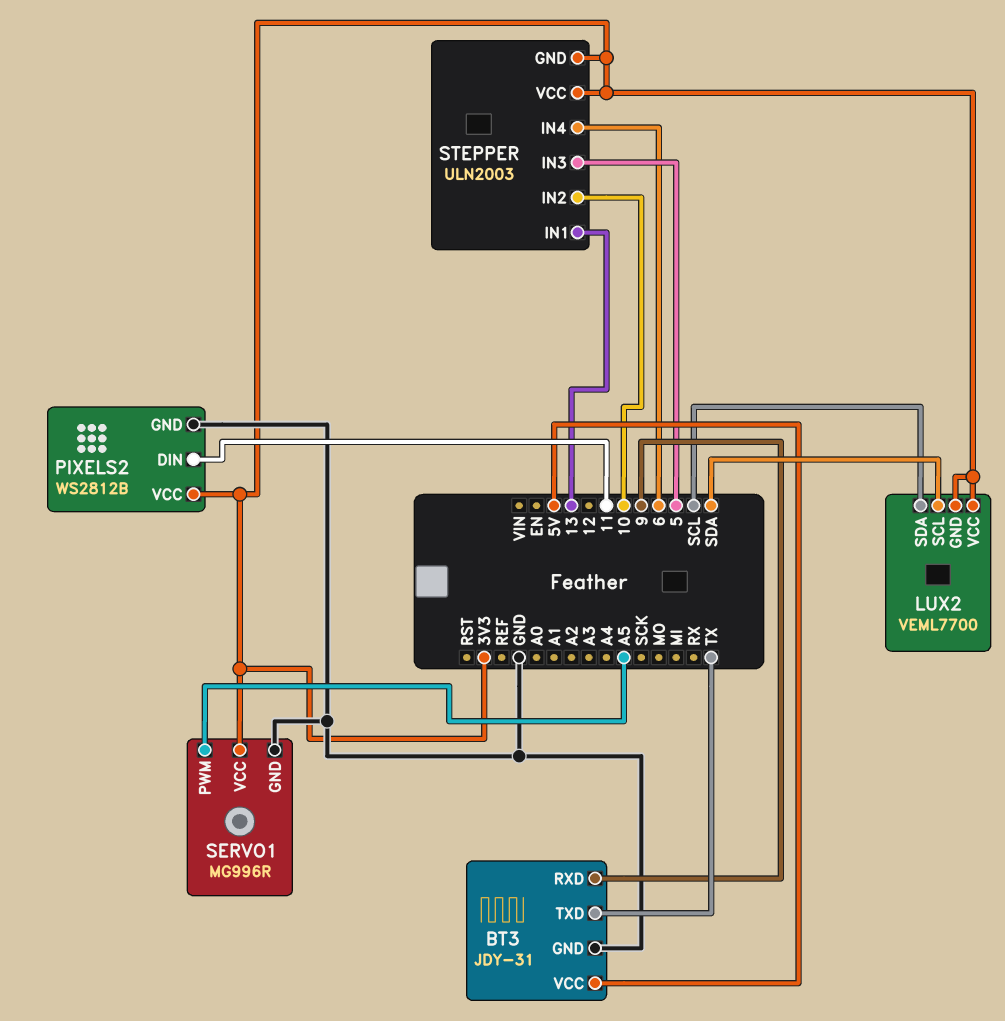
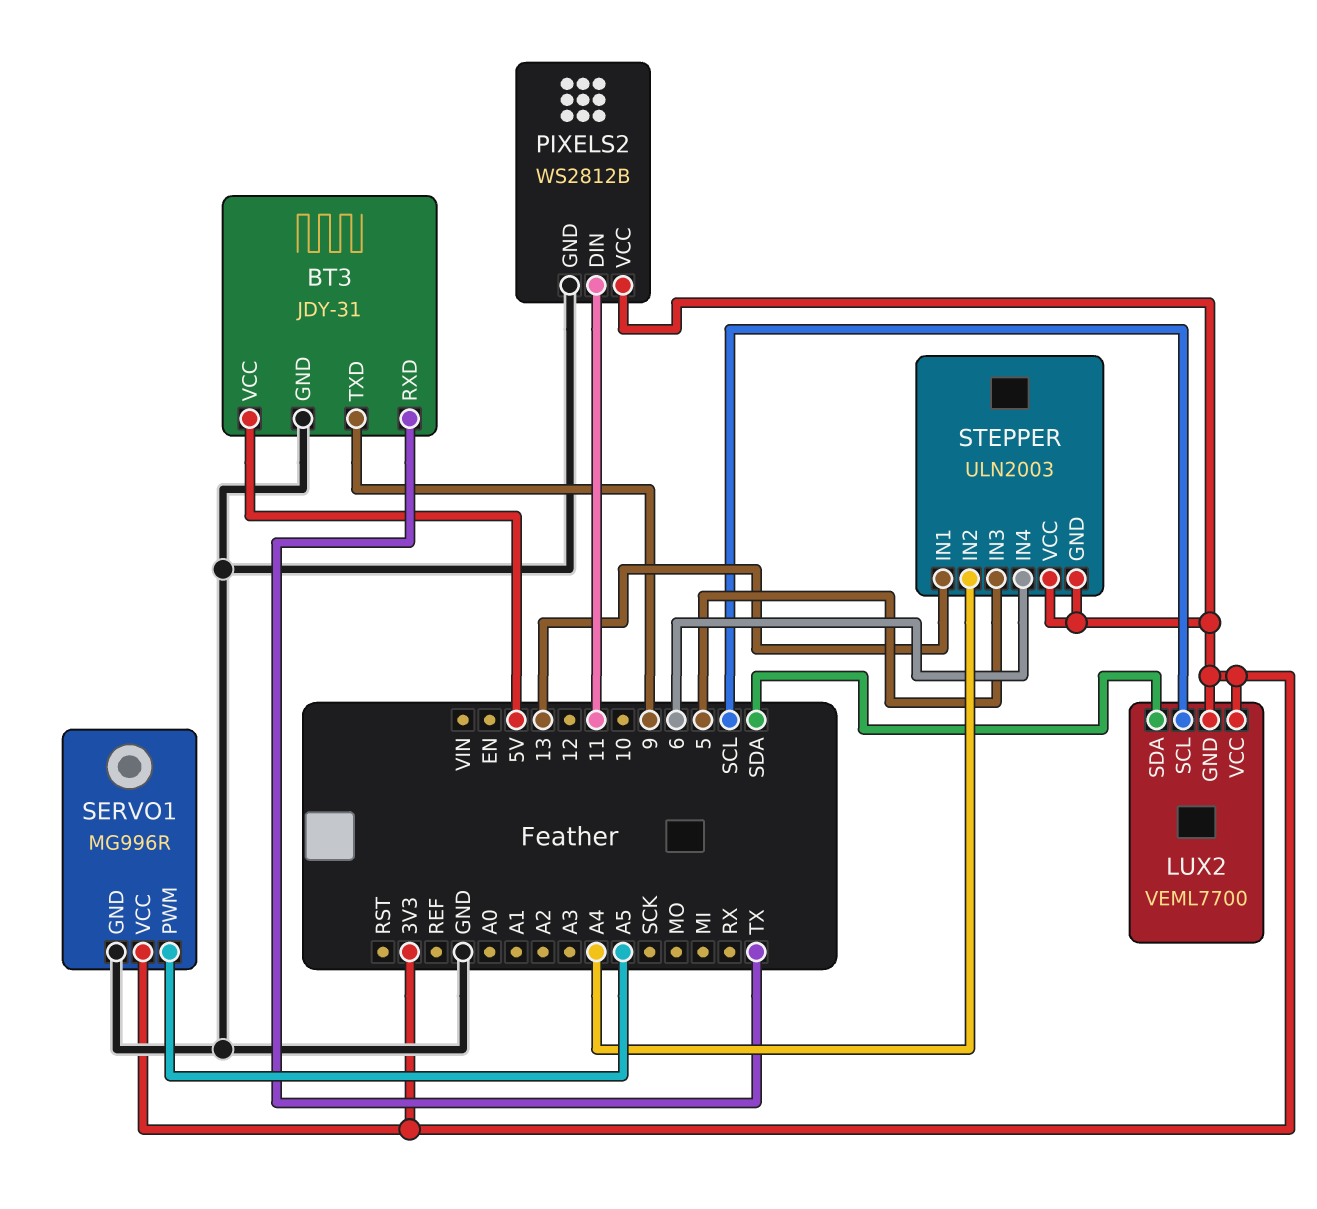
BT3 pin RXD: 9 -> TX
BT3 pin TXD: TX -> 9
LUX2 pin SCL: SDA -> SCL
LUX2 pin SDA: SCL -> SDA
STEPPER pin IN2: 10 -> A4

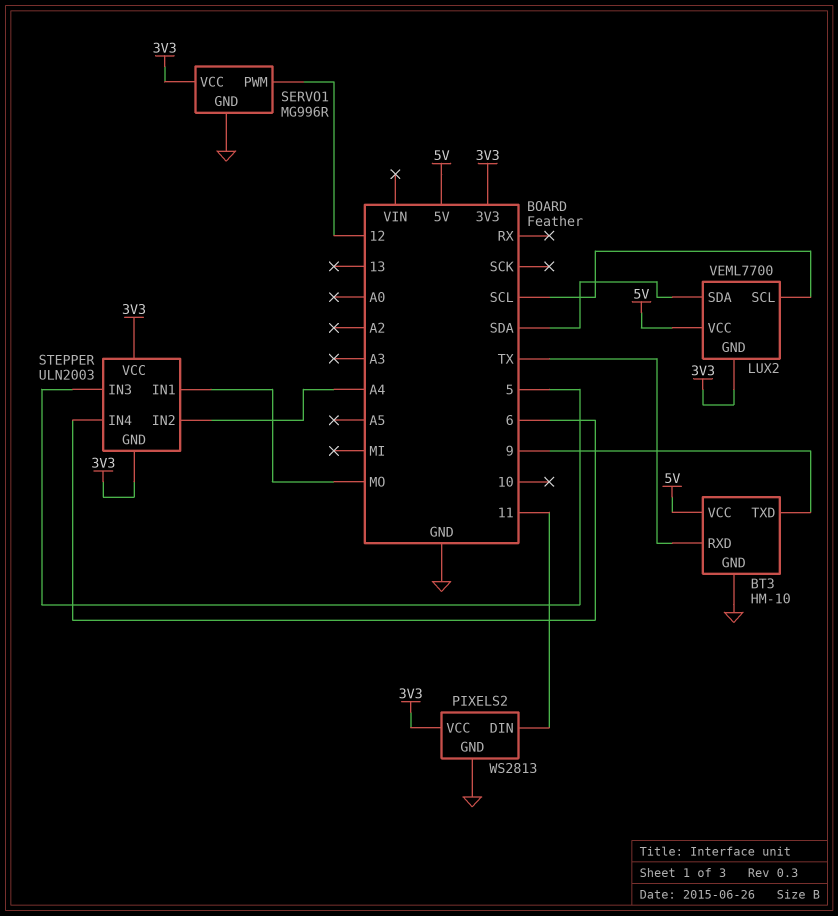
BT3: JDY-31 -> HM-10
LUX2 pin VCC: 3V3 -> 5V
PIXELS2: WS2812B -> WS2813
SERVO1 pin PWM: A5 -> 12
STEPPER pin IN1: 13 -> MO

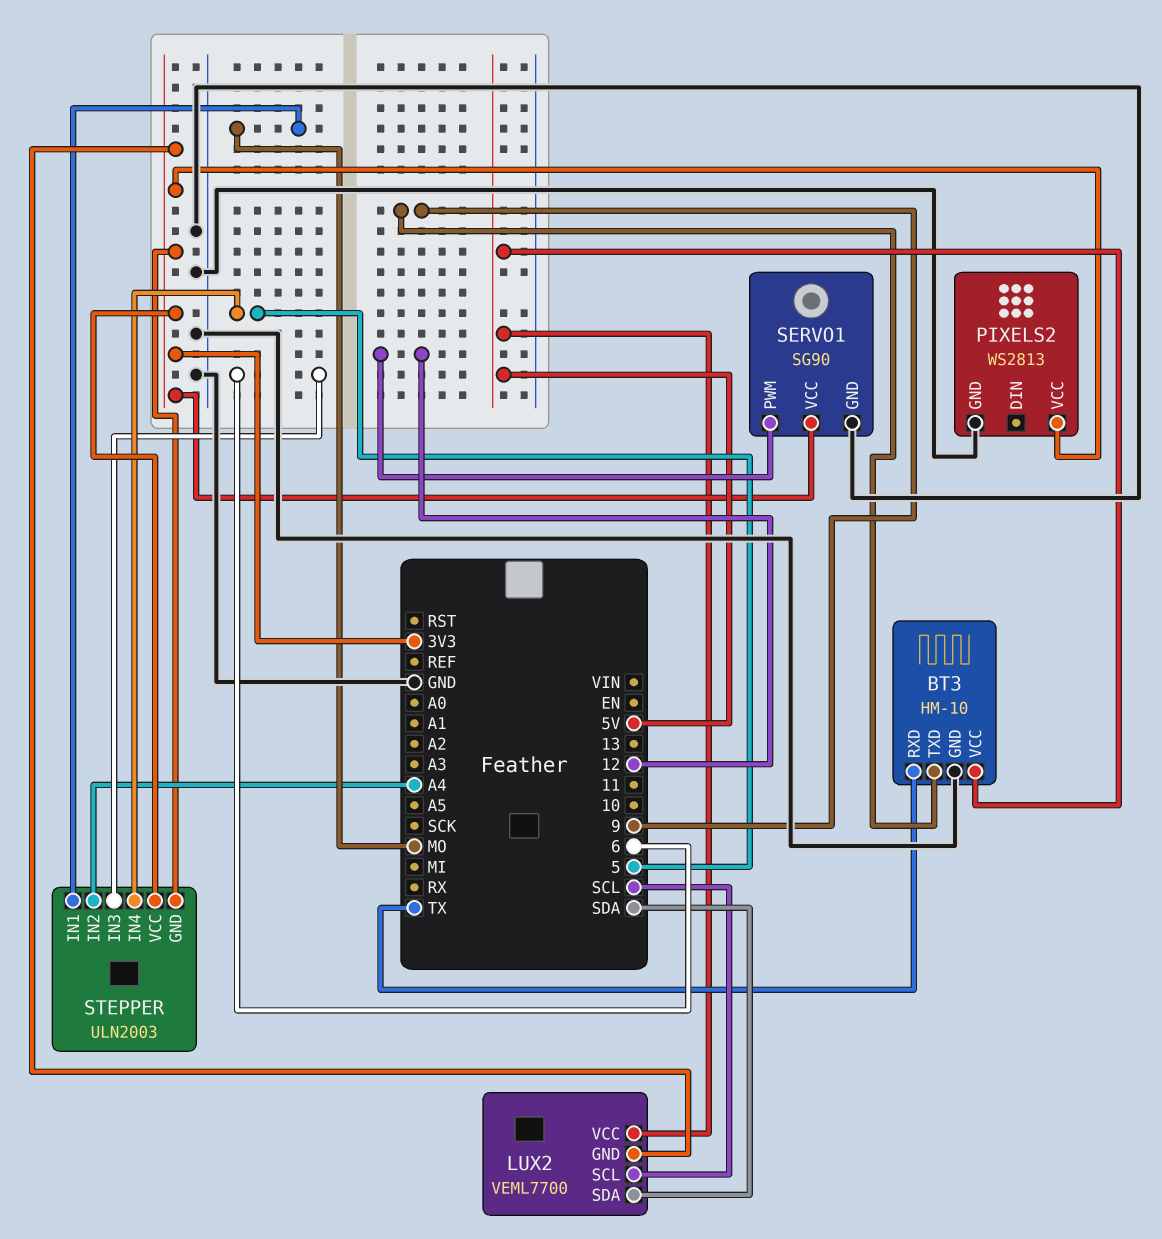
PIXELS2 pin DIN: 11 -> none
SERVO1: MG996R -> SG90
STEPPER pin IN3: 5 -> 6
STEPPER pin IN4: 6 -> 5

